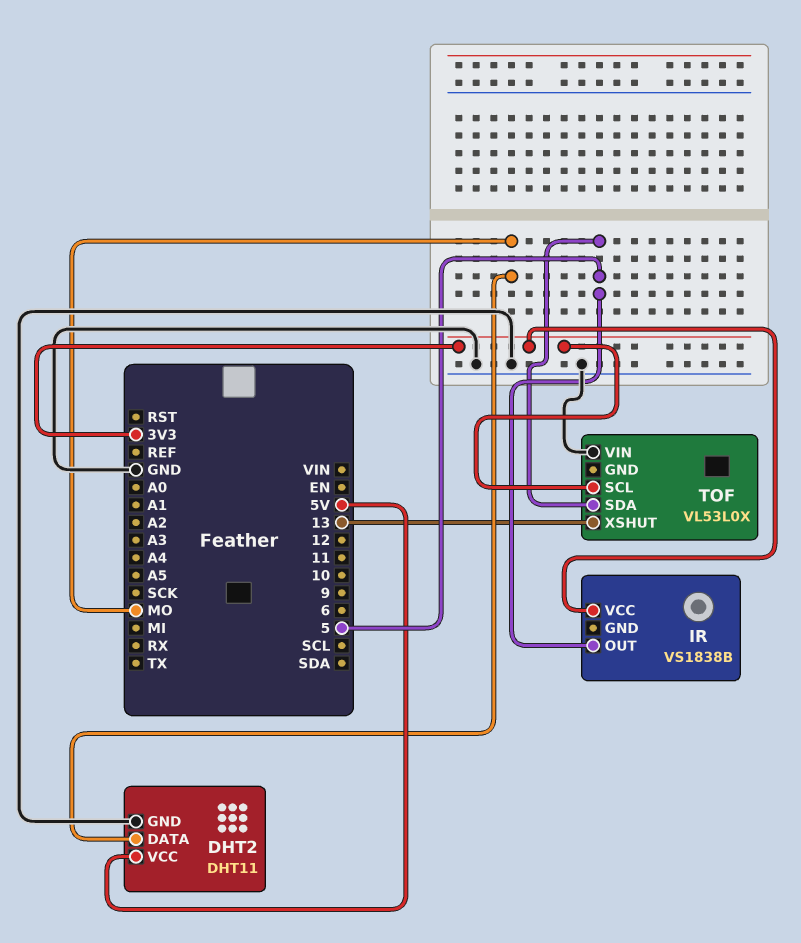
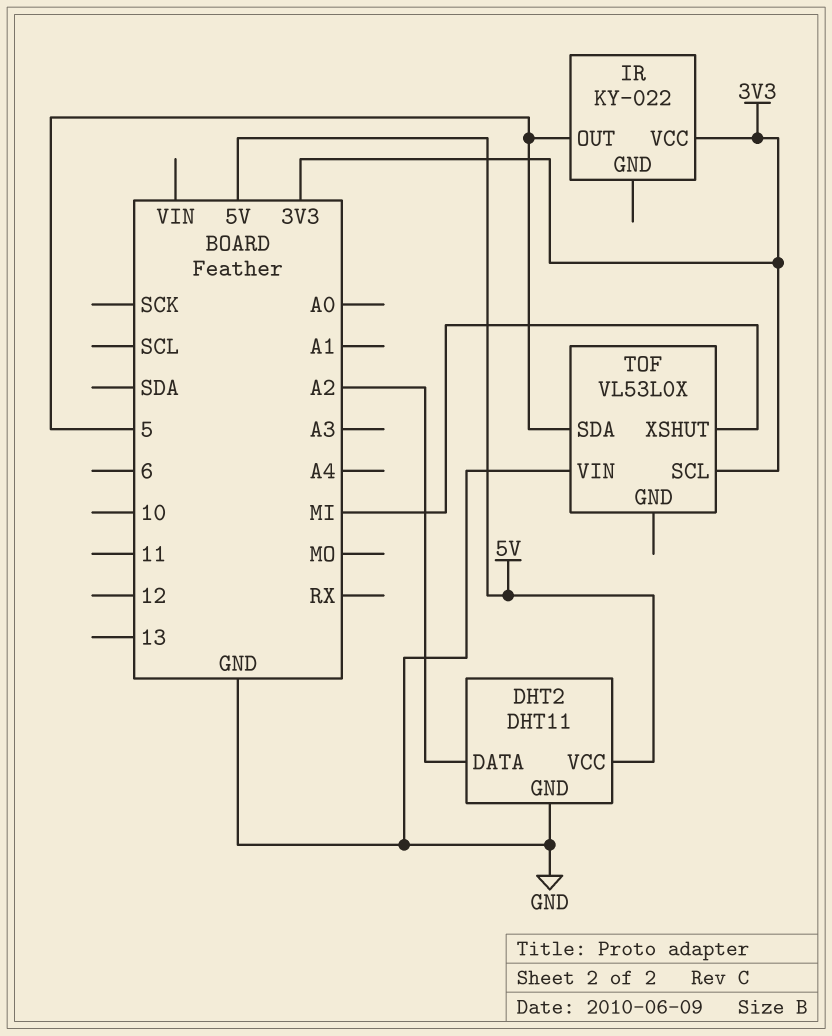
DHT2 pin DATA: MO -> A2
IR: VS1838B -> KY-022
TOF pin XSHUT: 13 -> MI

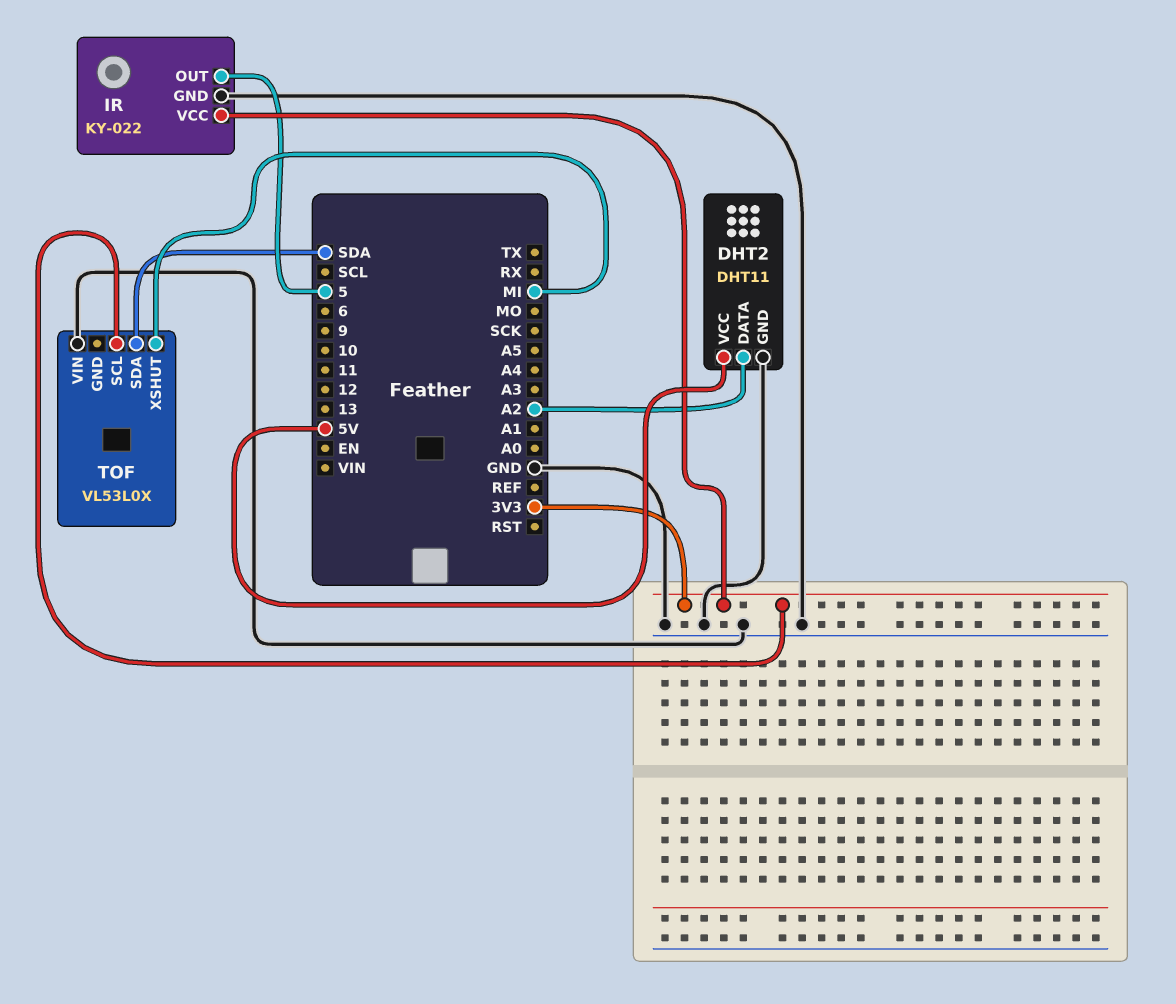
IR pin GND: none -> GND
TOF pin SDA: 5 -> SDA

